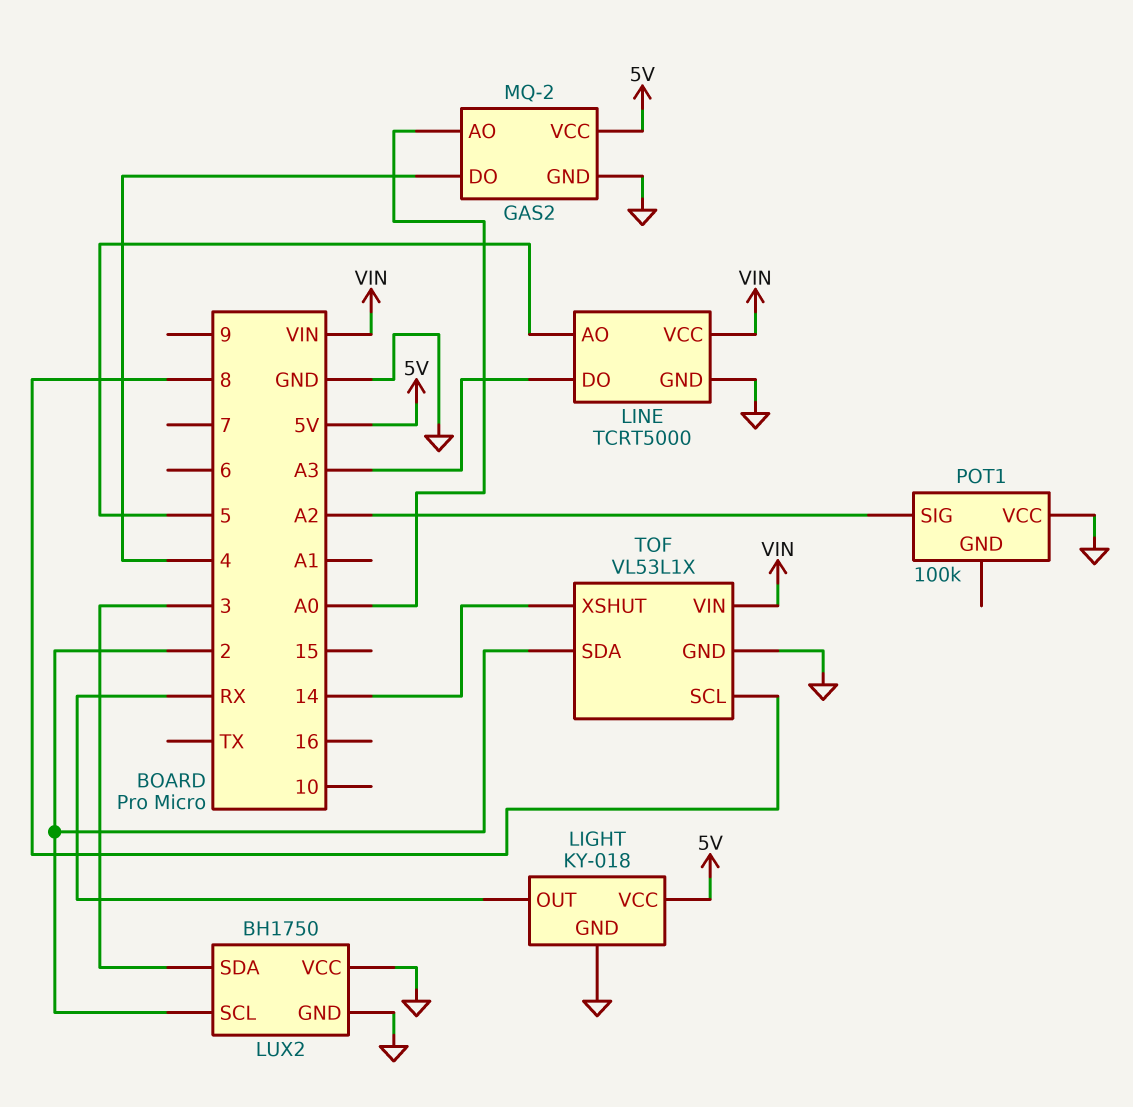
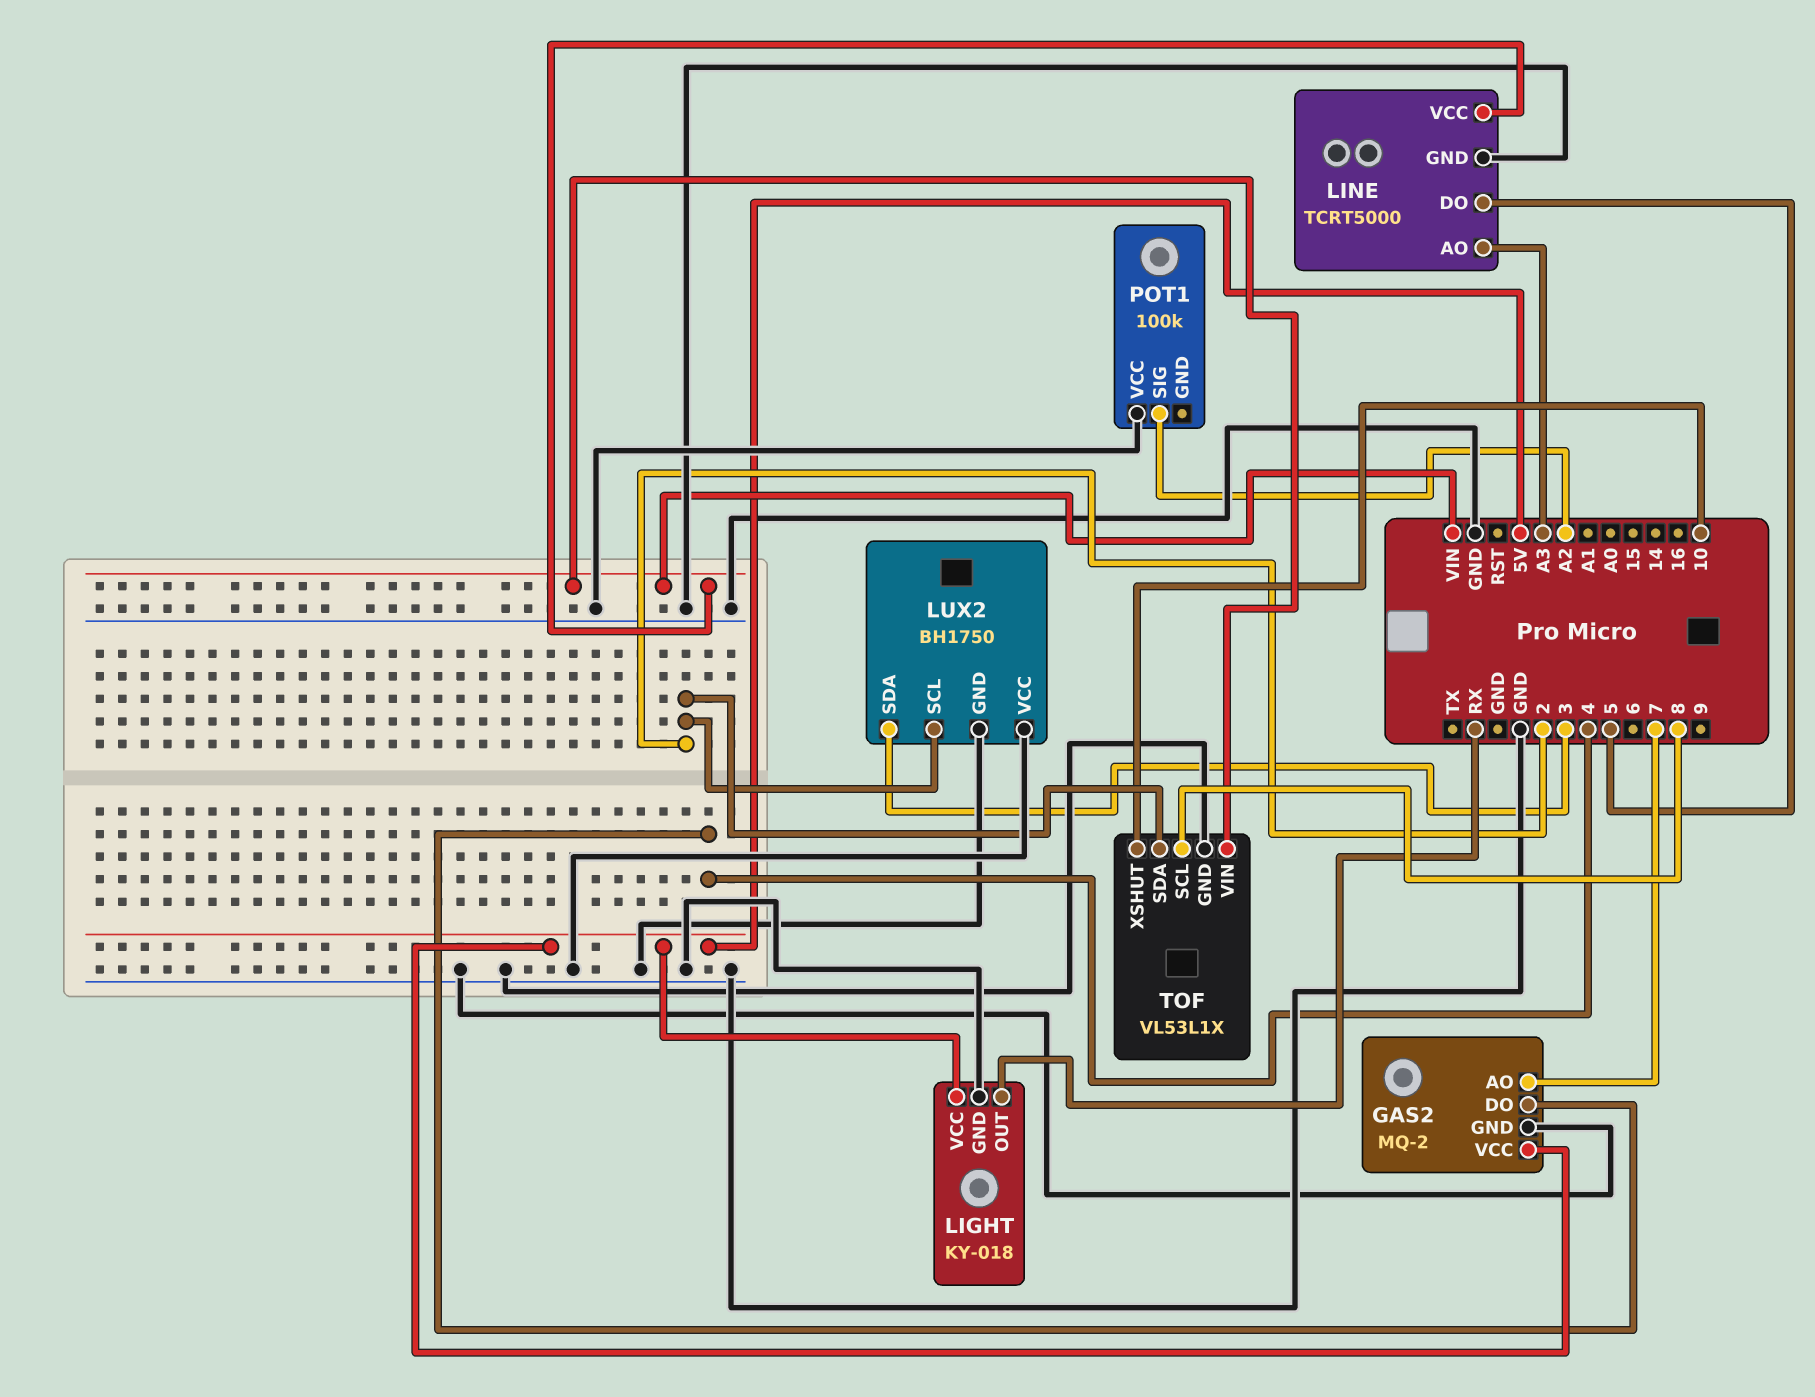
GAS2 pin AO: A0 -> 7
LINE pin AO: 5 -> A3
LINE pin DO: A3 -> 5
TOF pin XSHUT: 14 -> 10

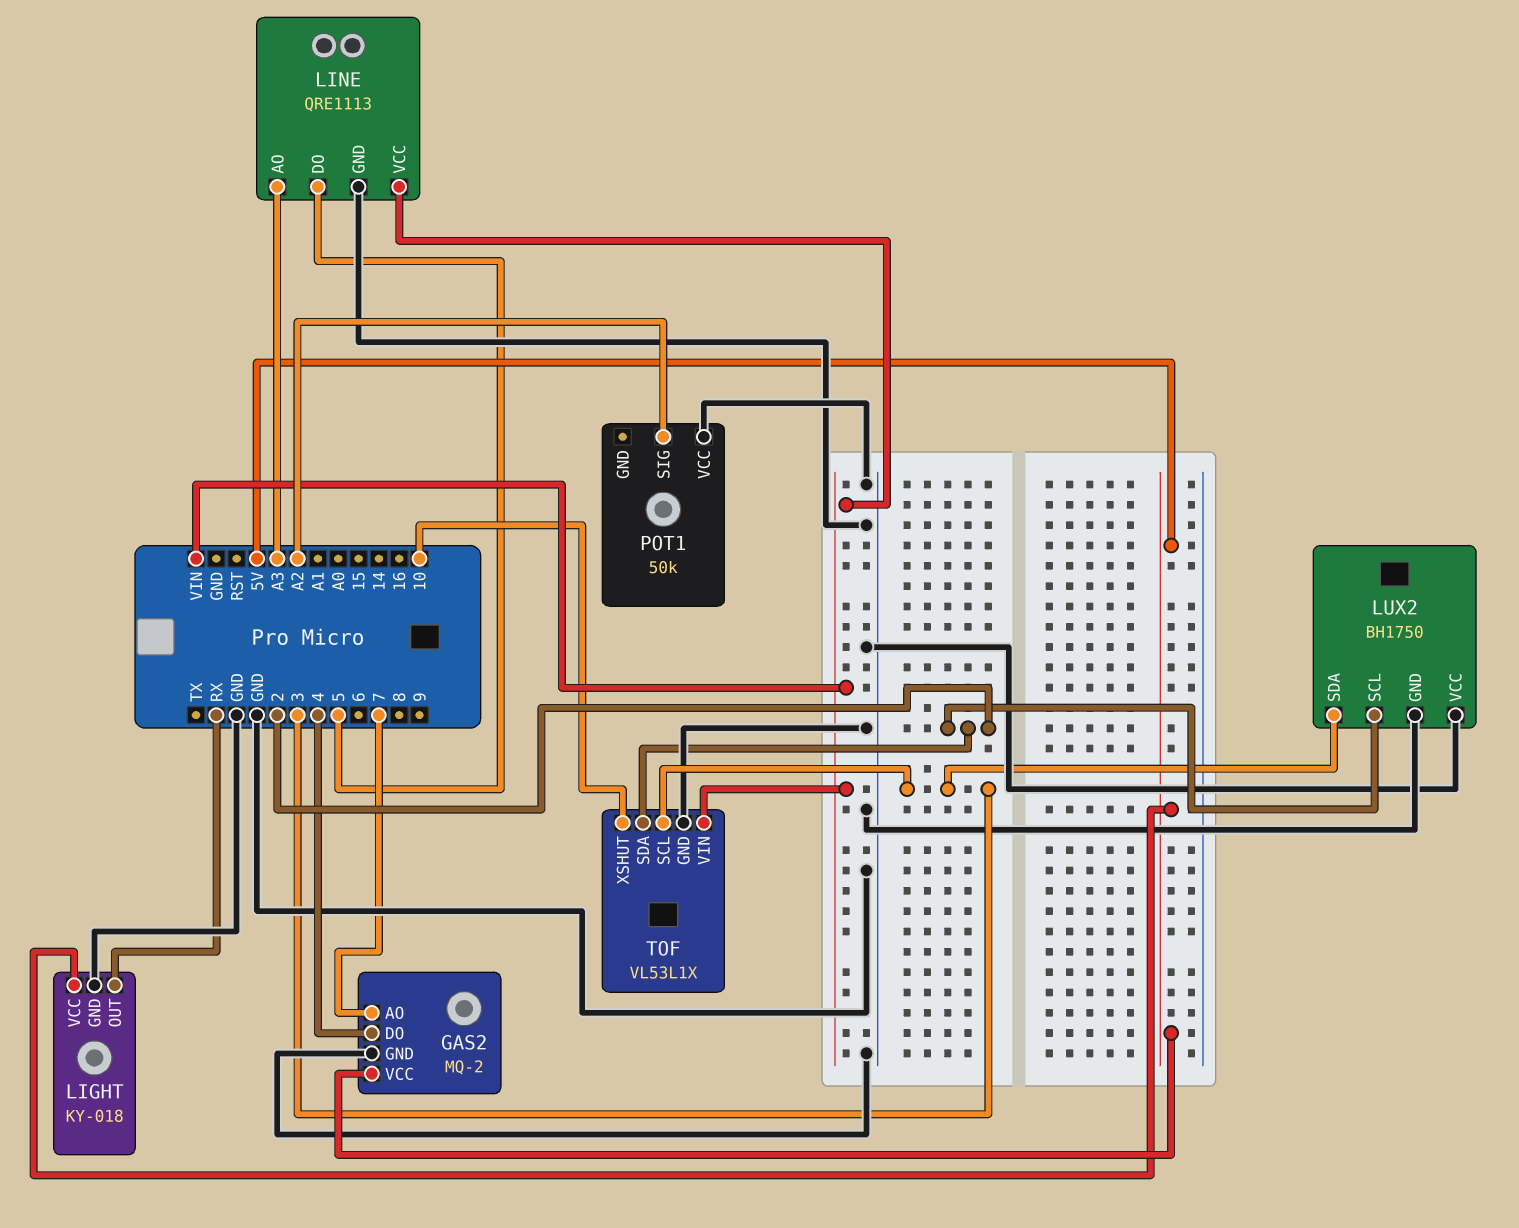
LINE: TCRT5000 -> QRE1113
POT1: 100k -> 50k
TOF pin SCL: 8 -> 3

